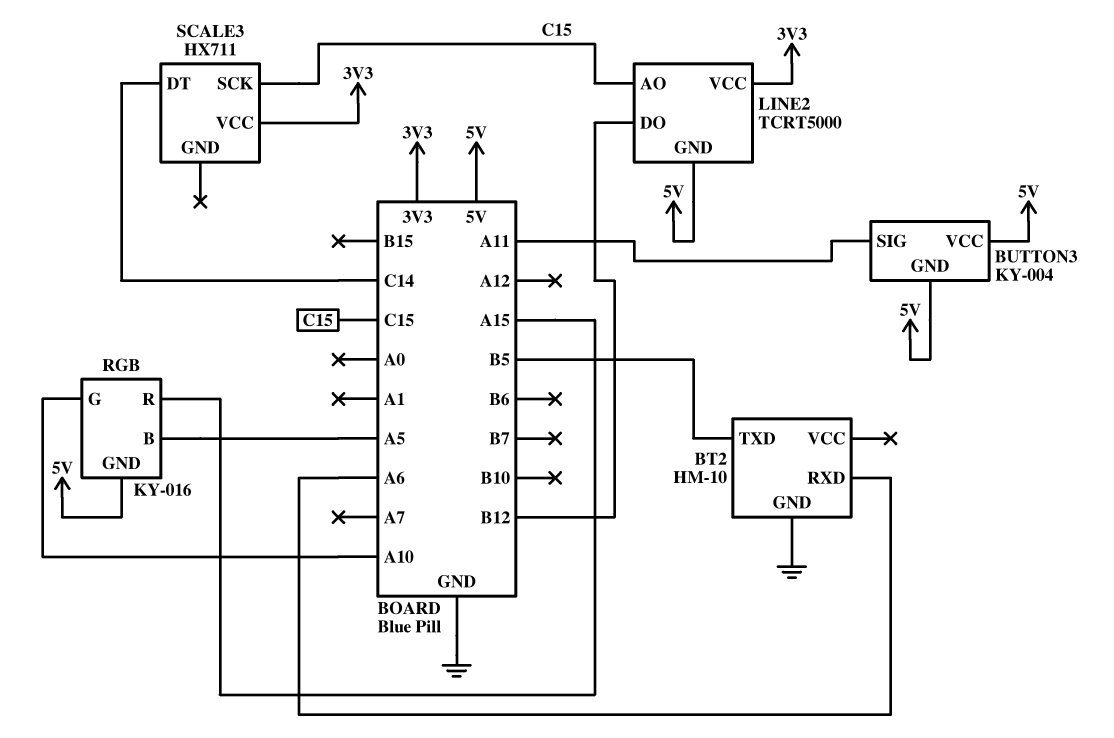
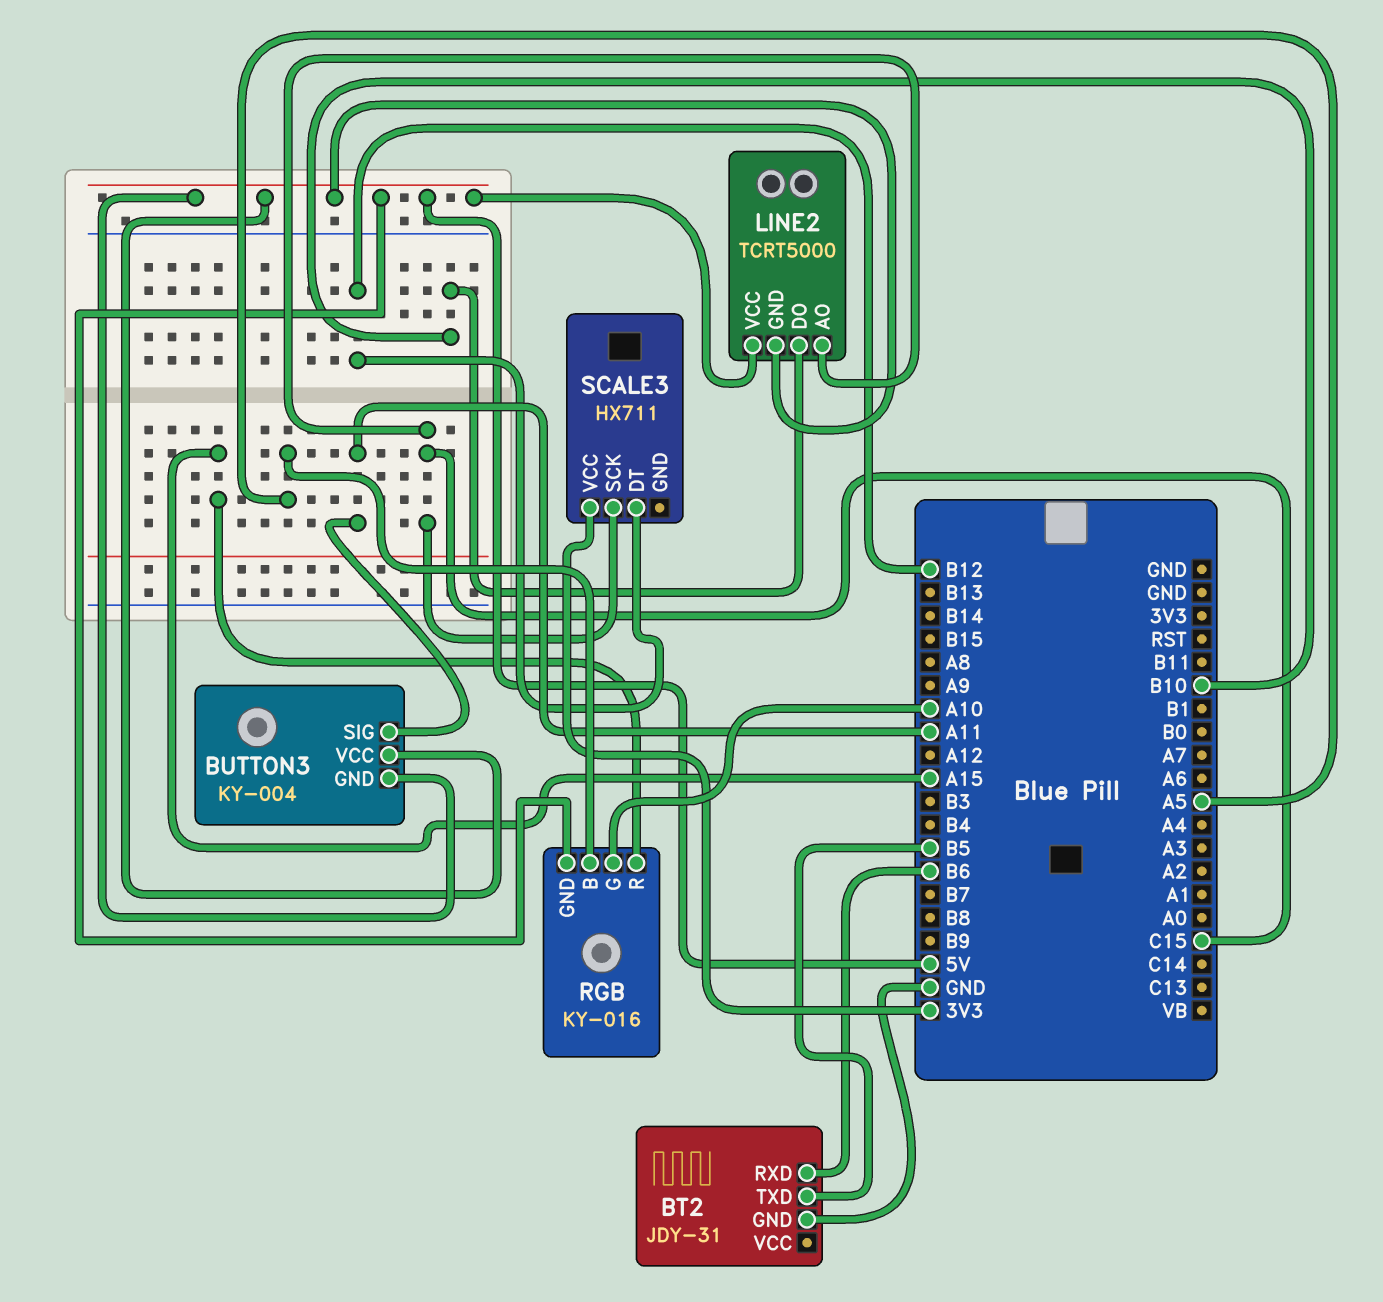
BT2: HM-10 -> JDY-31
BT2 pin RXD: A6 -> B6
LINE2 pin DO: B12 -> B10
LINE2 pin VCC: 3V3 -> 5V
SCALE3 pin DT: C14 -> B12

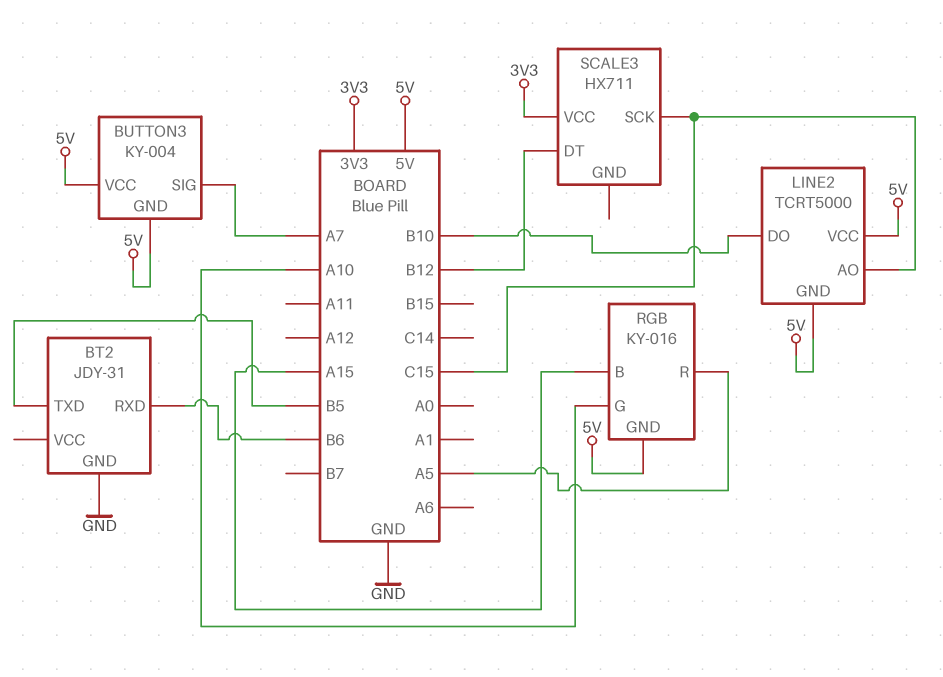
BUTTON3 pin SIG: A11 -> A7
RGB pin B: A5 -> A15
RGB pin R: A15 -> A5

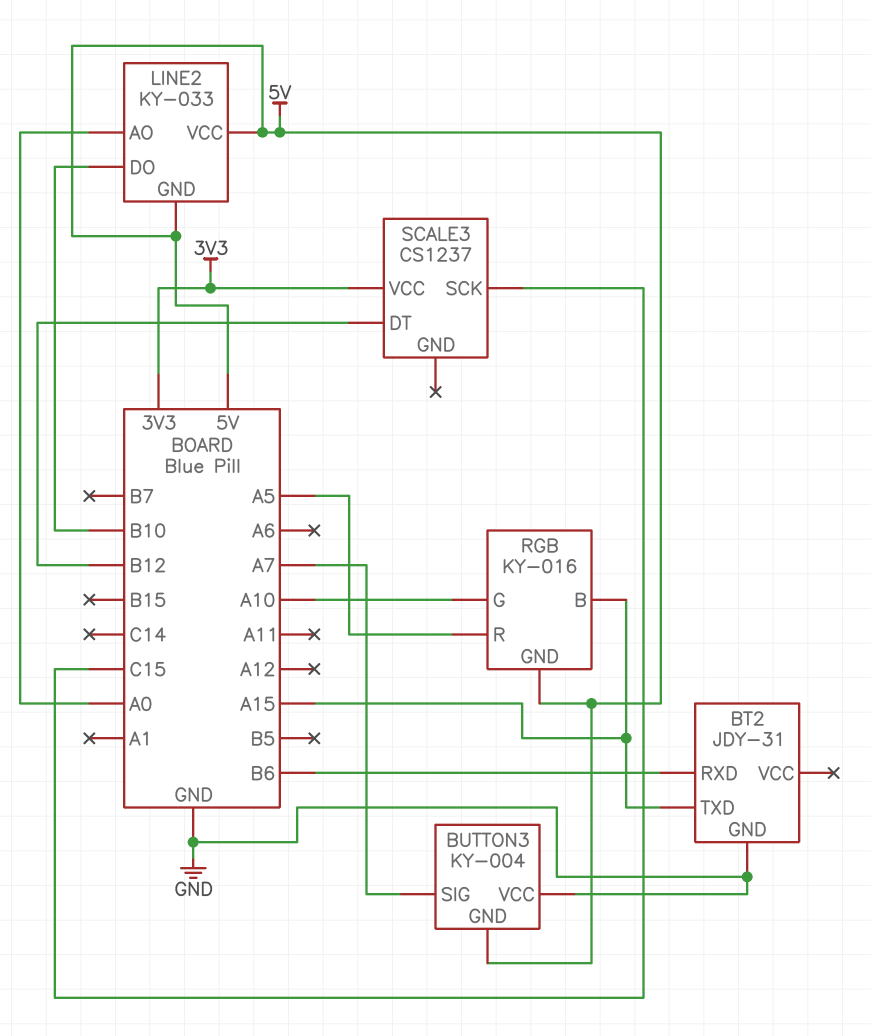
BT2 pin TXD: B5 -> A15
BUTTON3 pin VCC: 5V -> GND
LINE2: TCRT5000 -> KY-033
LINE2 pin AO: C15 -> A0
SCALE3: HX711 -> CS1237

